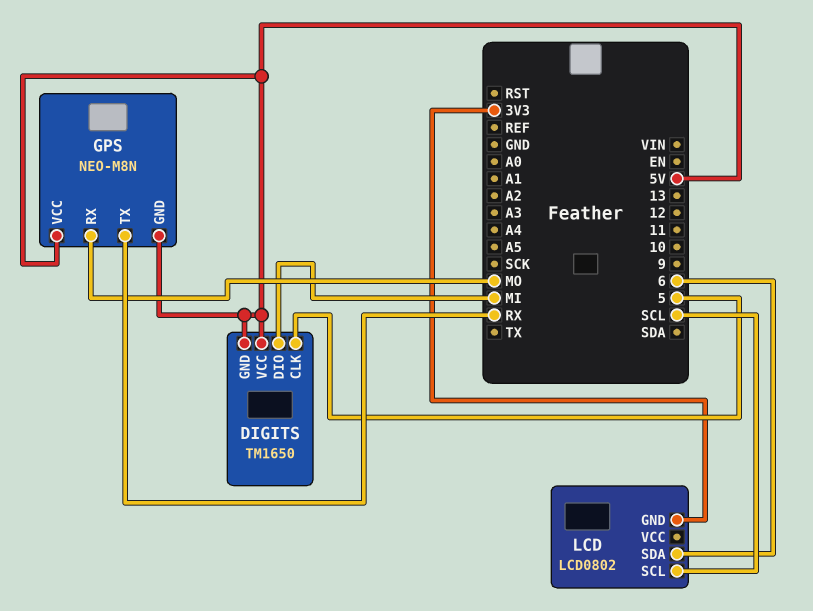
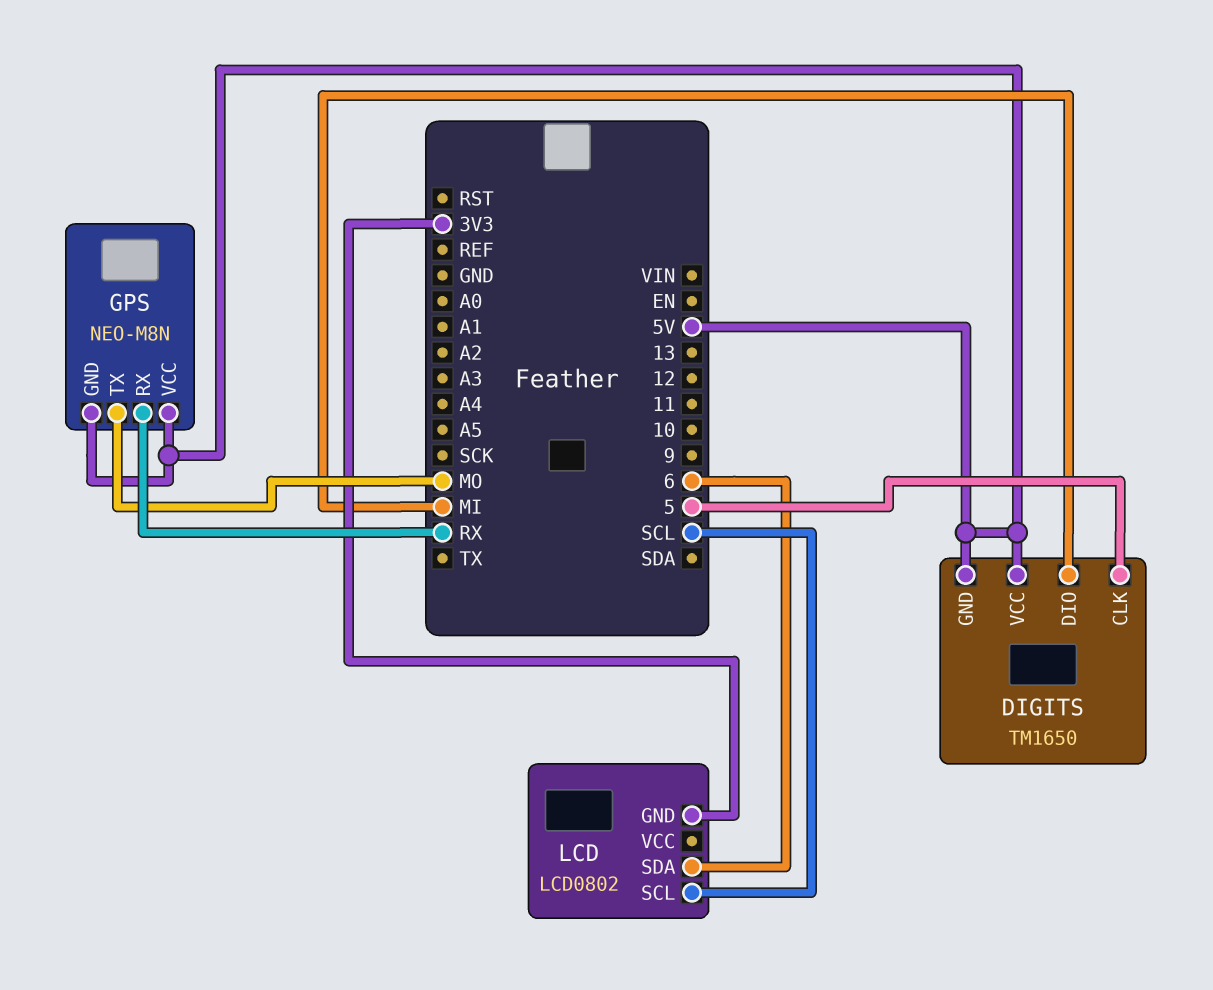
GPS pin RX: MO -> RX
GPS pin TX: RX -> MO

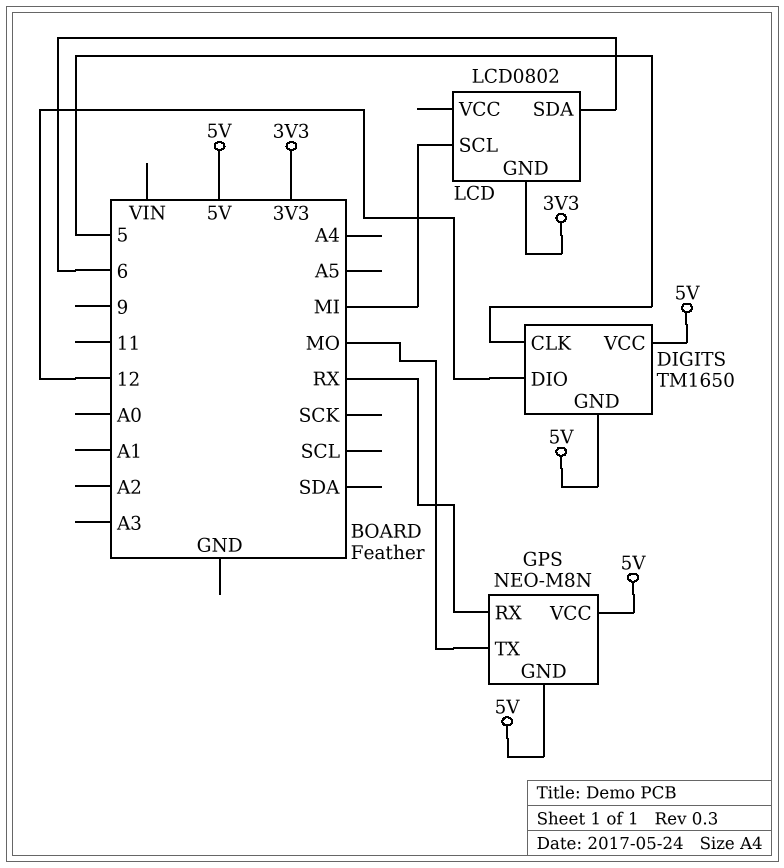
DIGITS pin DIO: MI -> 12
LCD pin SCL: SCL -> MI

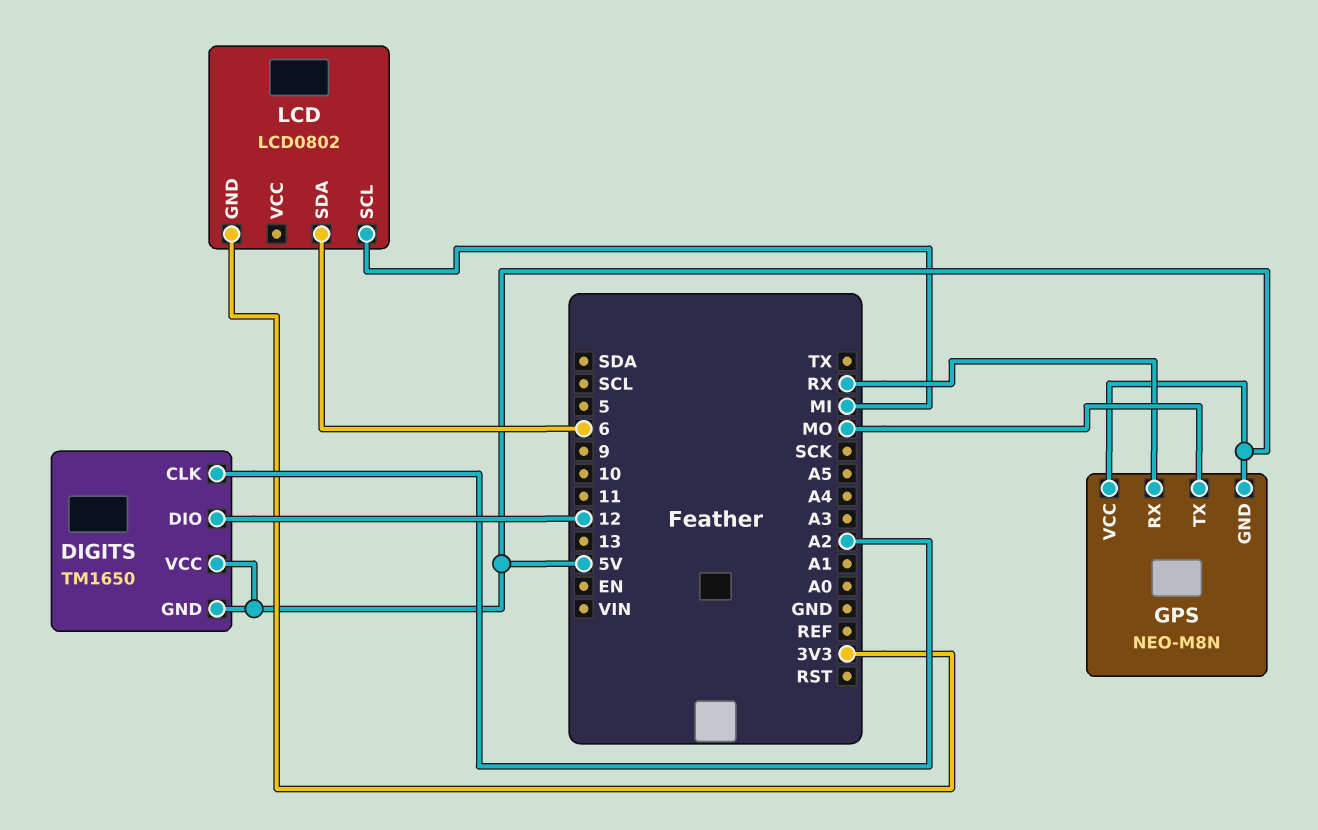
DIGITS pin CLK: 5 -> A2

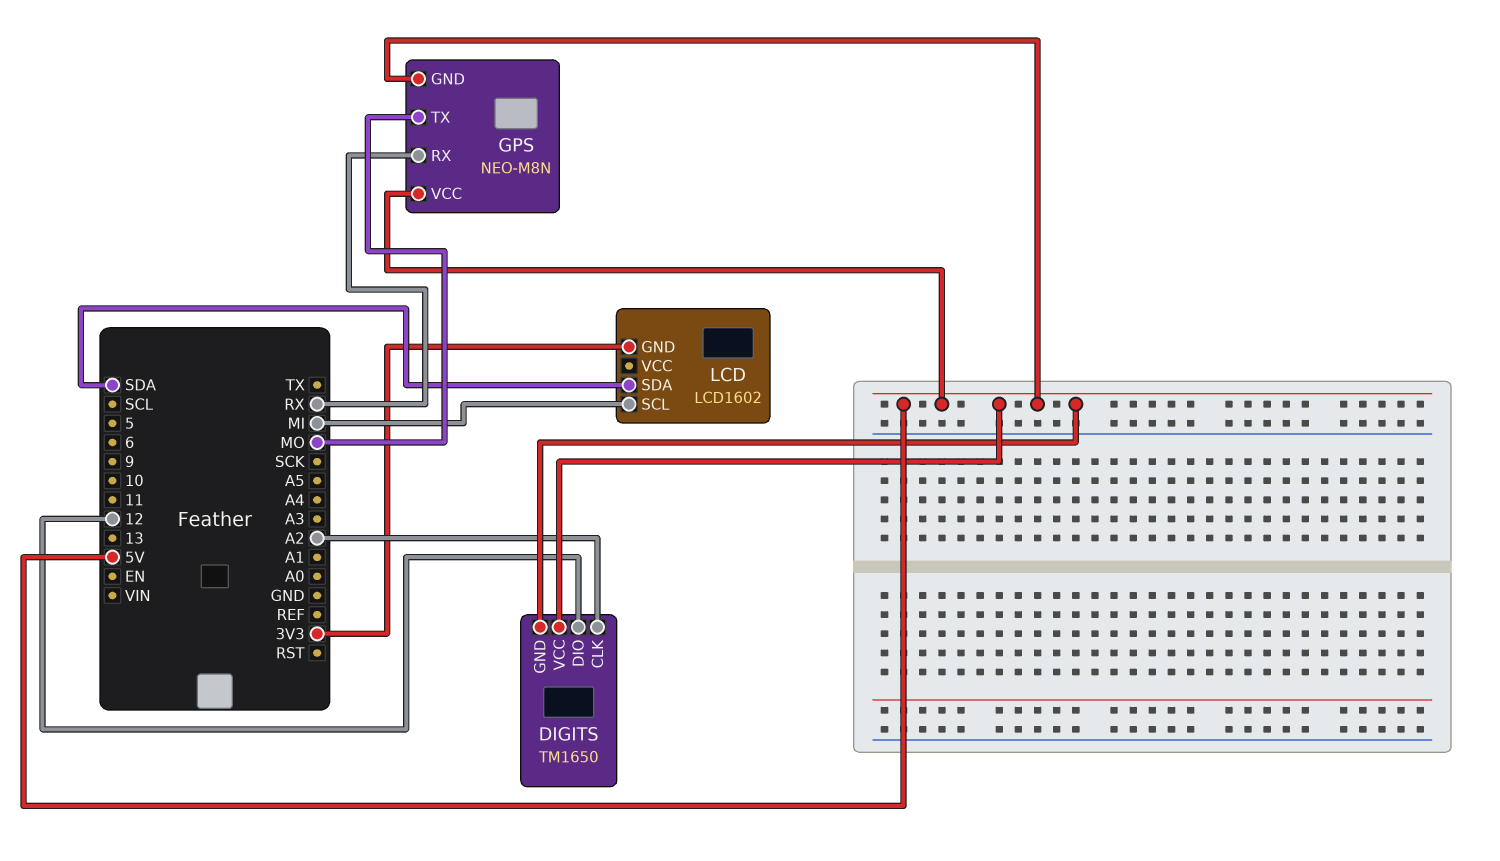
LCD: LCD0802 -> LCD1602
LCD pin SDA: 6 -> SDA

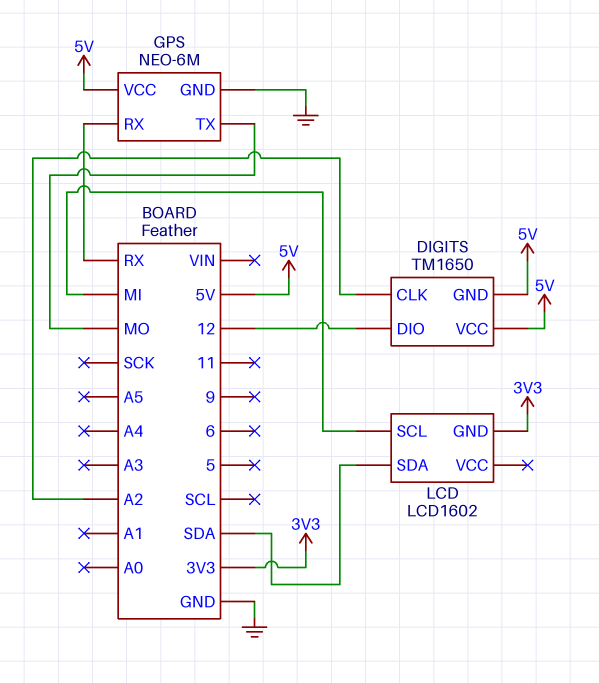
GPS: NEO-M8N -> NEO-6M
GPS pin GND: 5V -> GND

